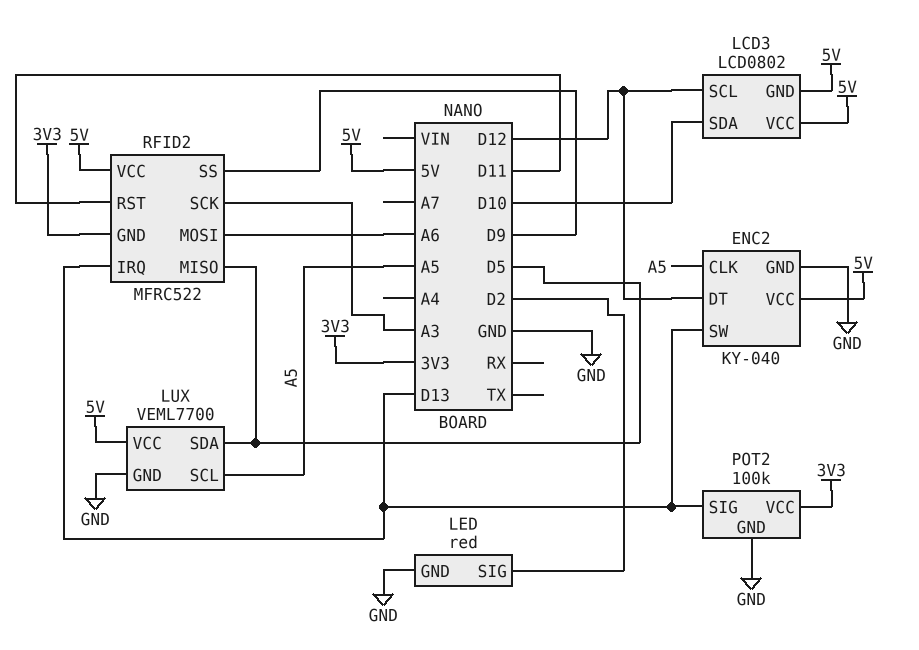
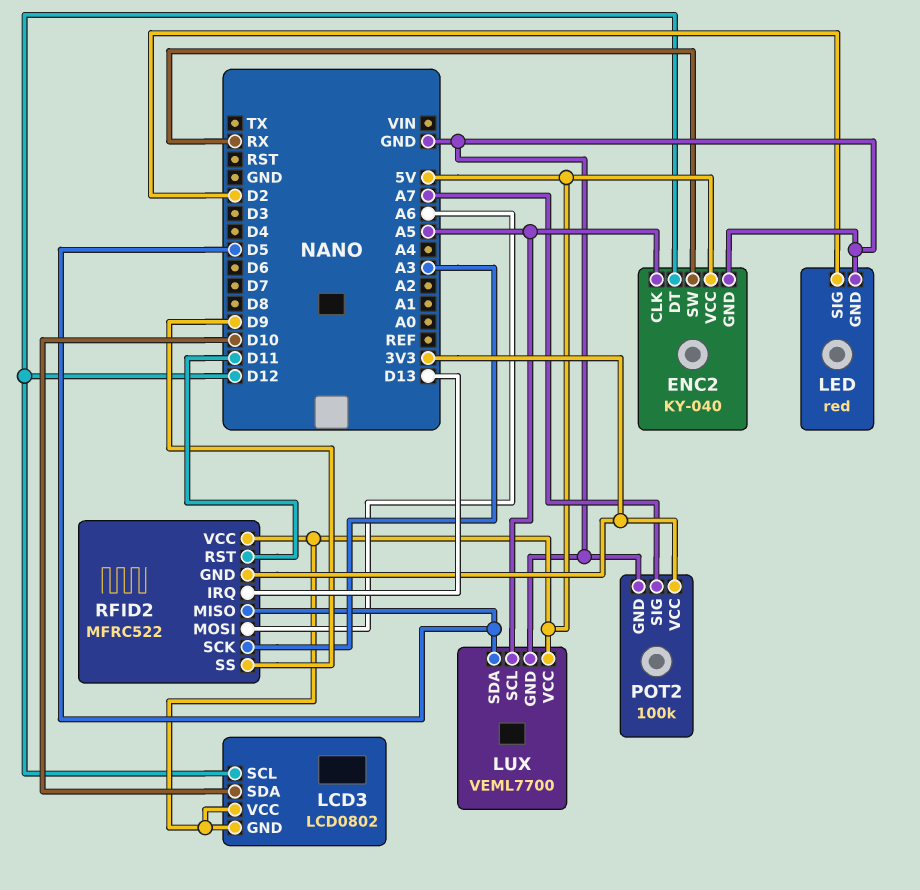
ENC2 pin SW: D13 -> RX
POT2 pin SIG: D13 -> A7

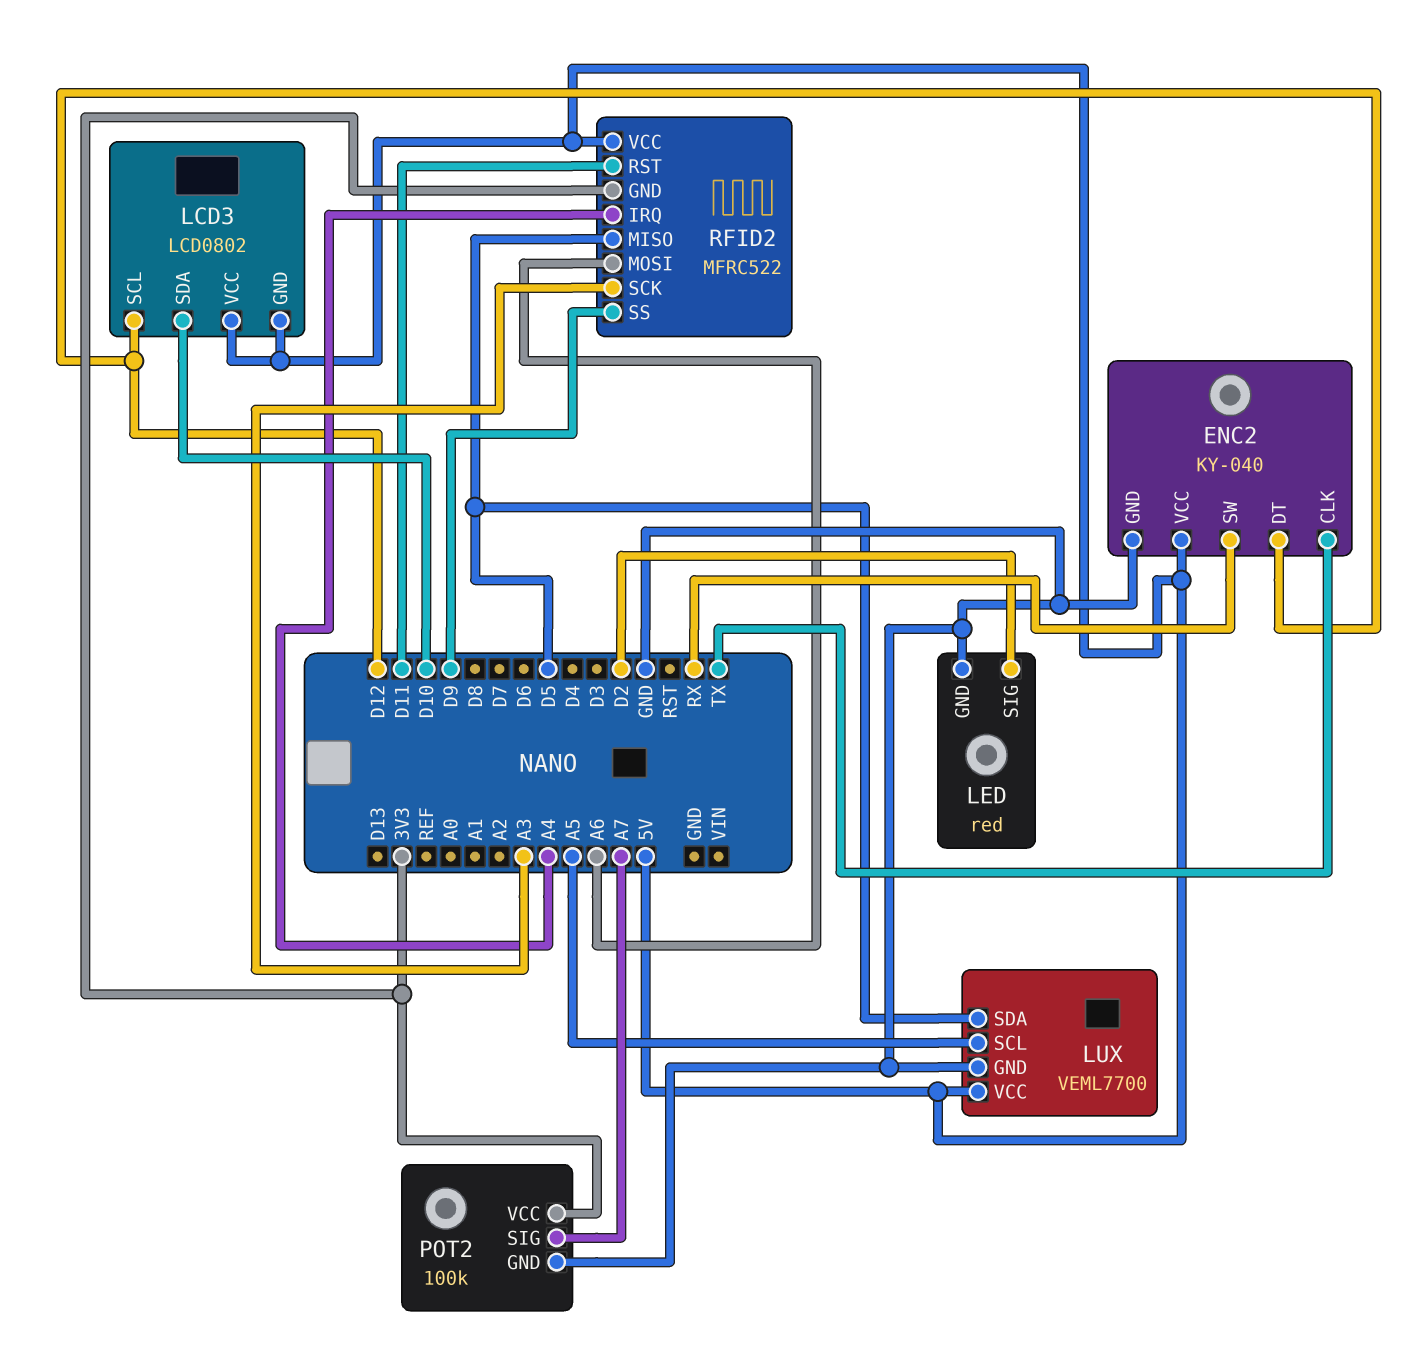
ENC2 pin CLK: A5 -> TX
RFID2 pin IRQ: D13 -> A4

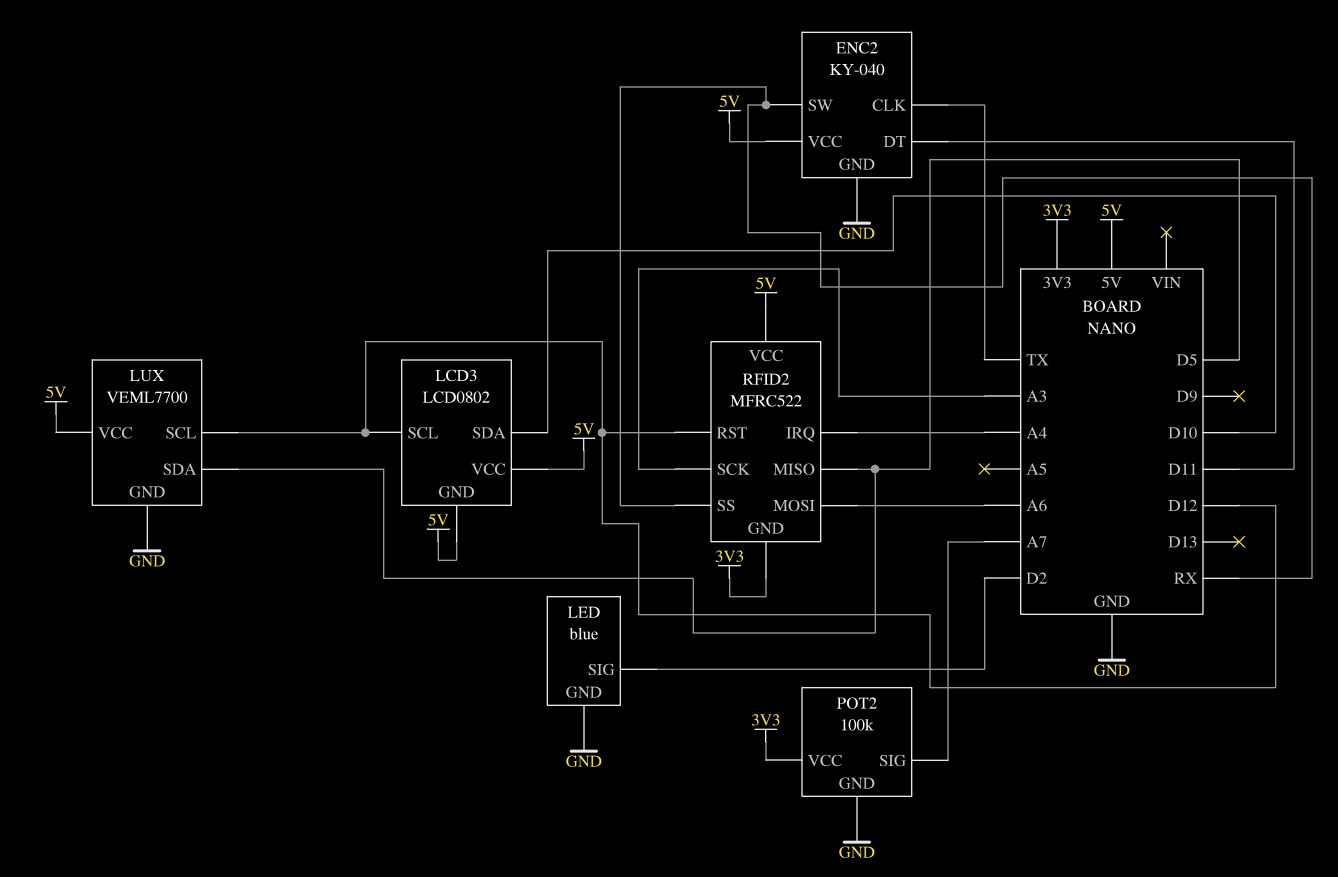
ENC2 pin DT: D12 -> D11
LED: red -> blue
LUX pin SCL: A5 -> D12
RFID2 pin RST: D11 -> D12
RFID2 pin SS: D9 -> RX

